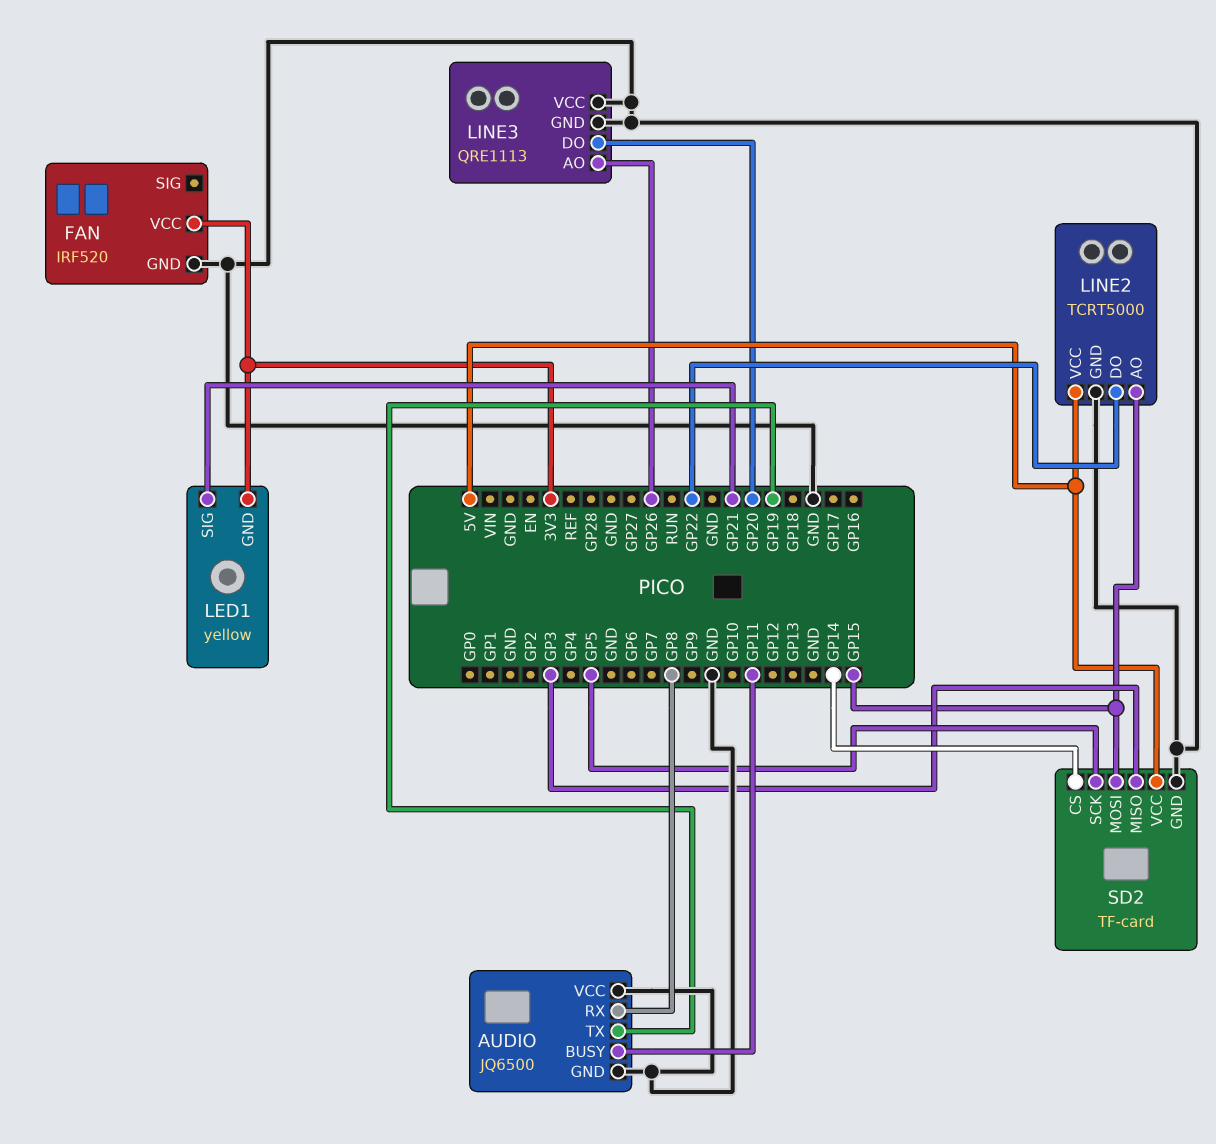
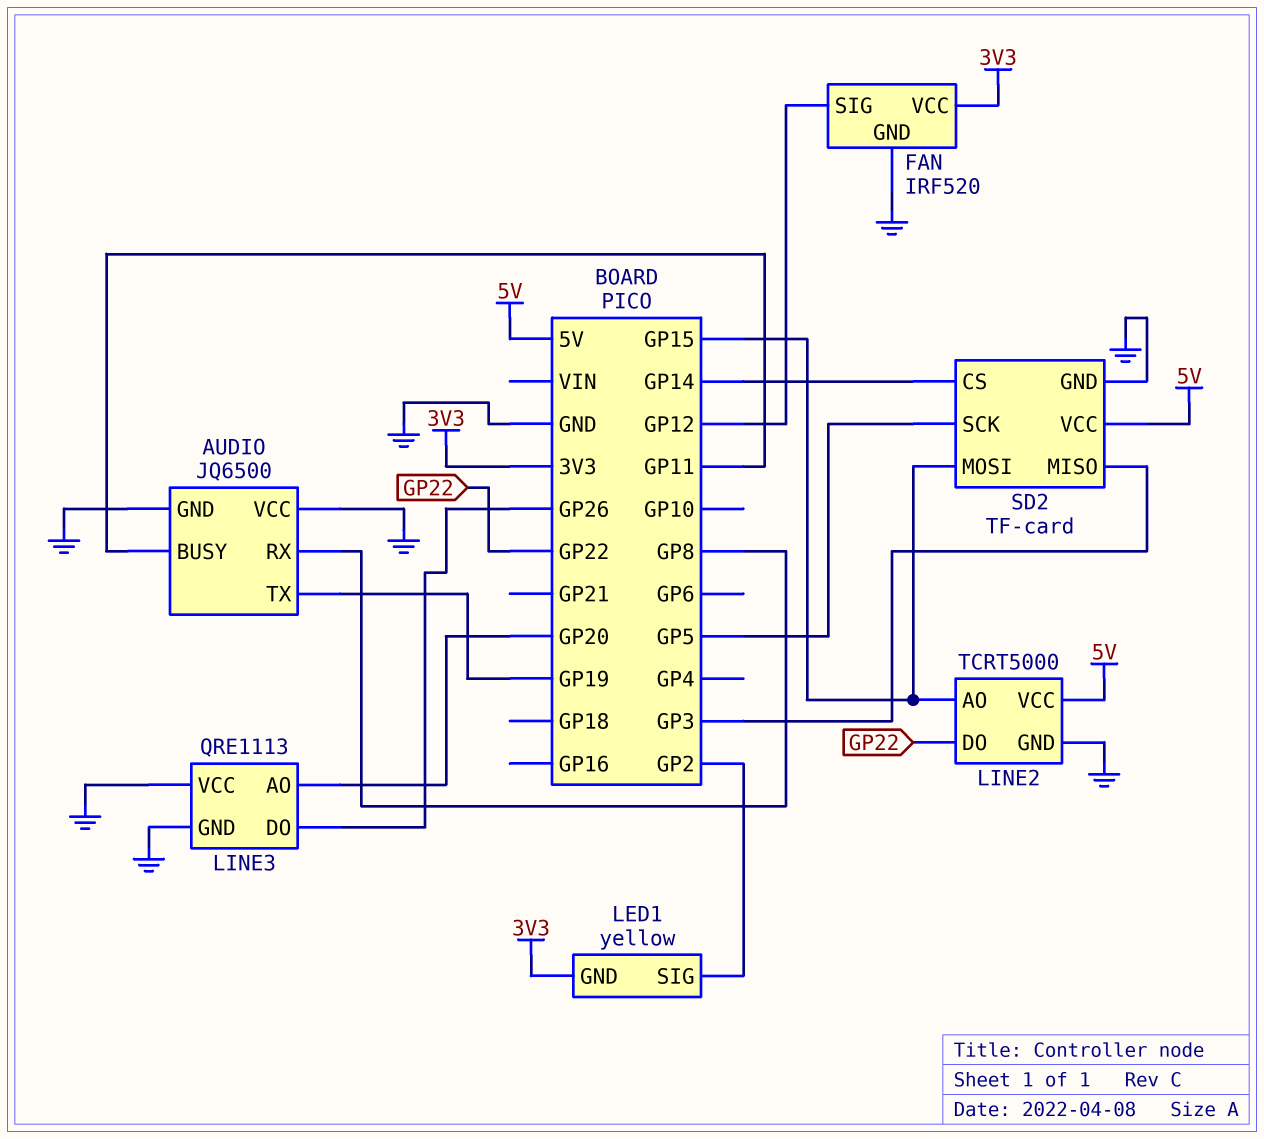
FAN pin SIG: none -> GP12
LED1 pin SIG: GP21 -> GP2
LINE3 pin AO: GP26 -> GP20
LINE3 pin DO: GP20 -> GP26

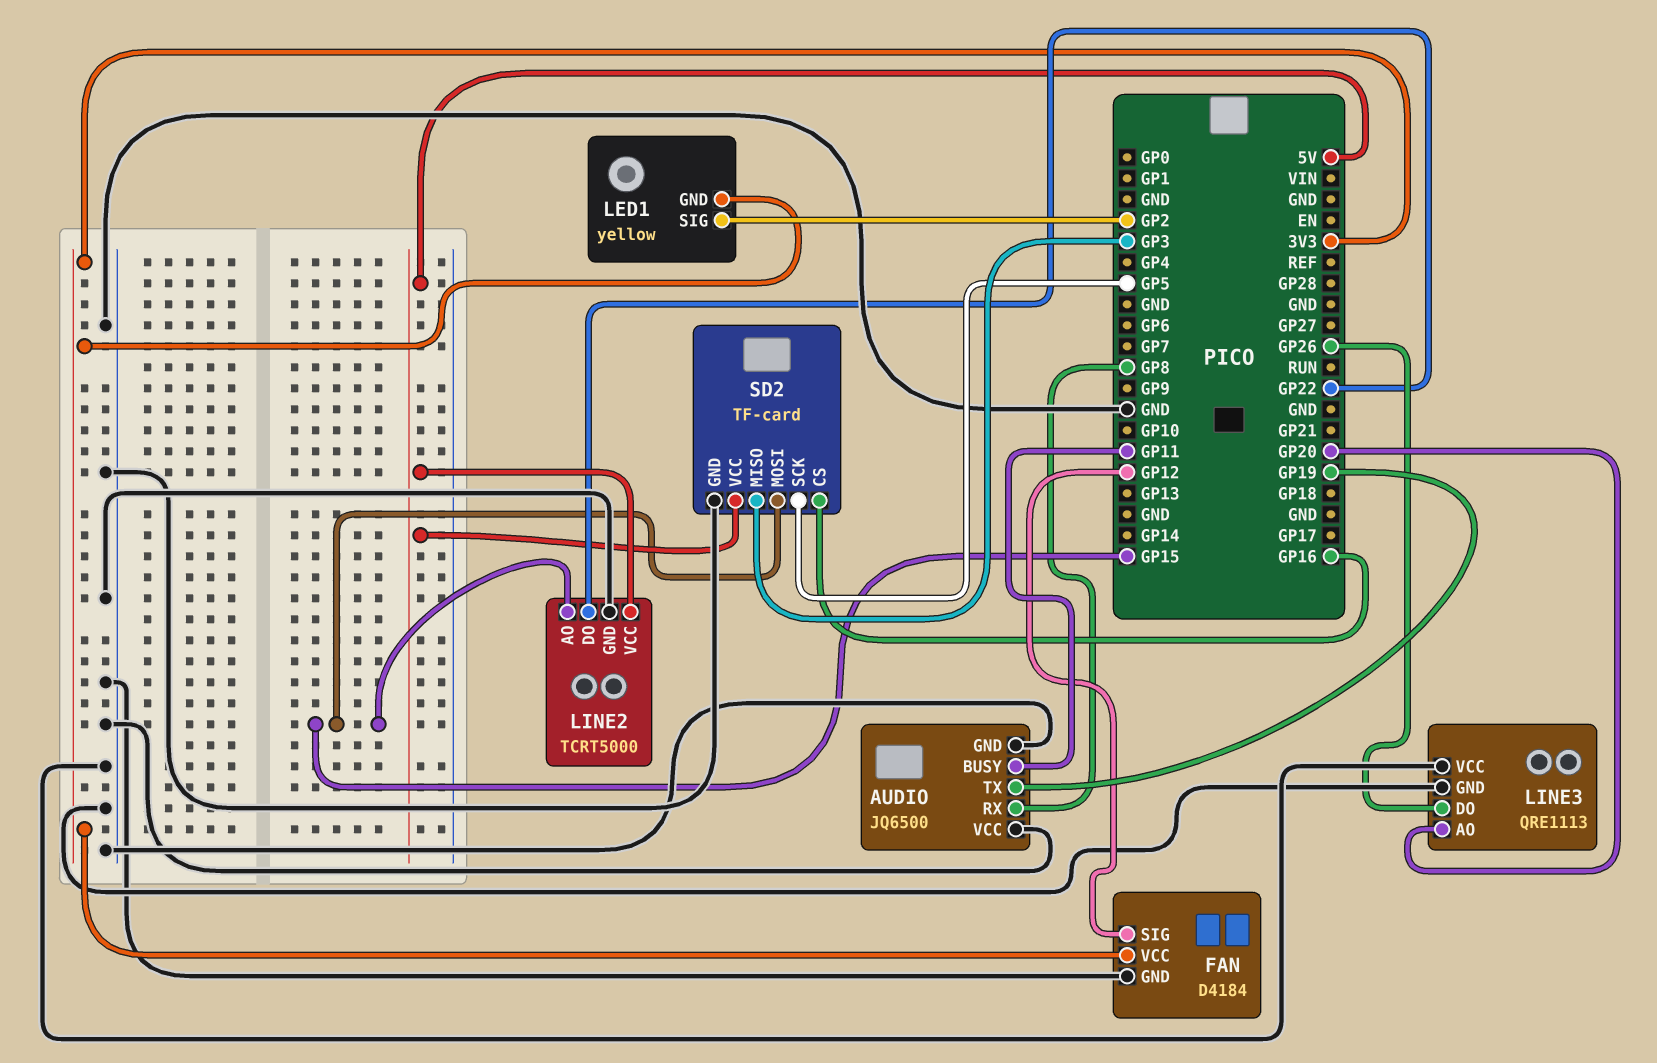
FAN: IRF520 -> D4184
SD2 pin CS: GP14 -> GP16

